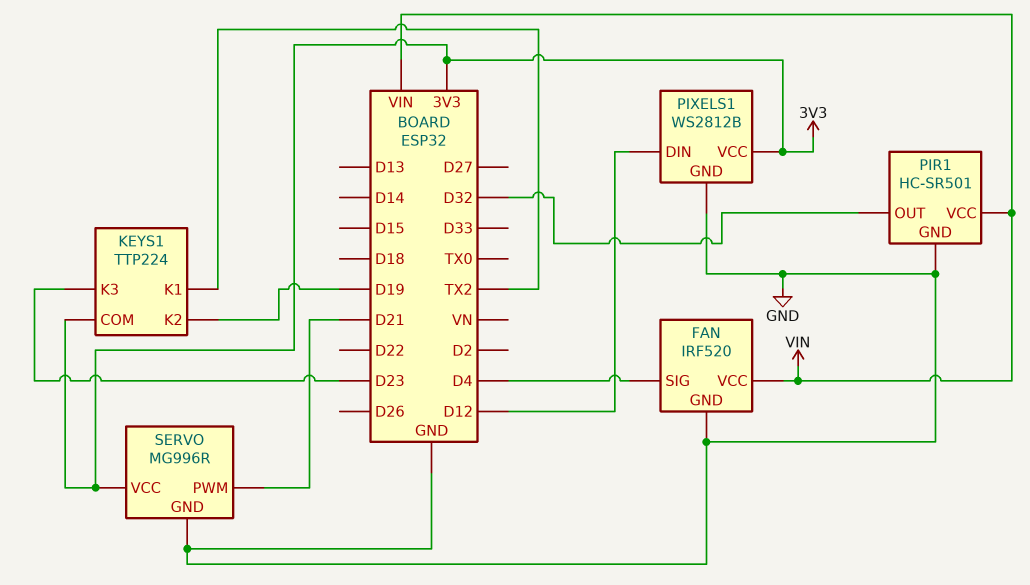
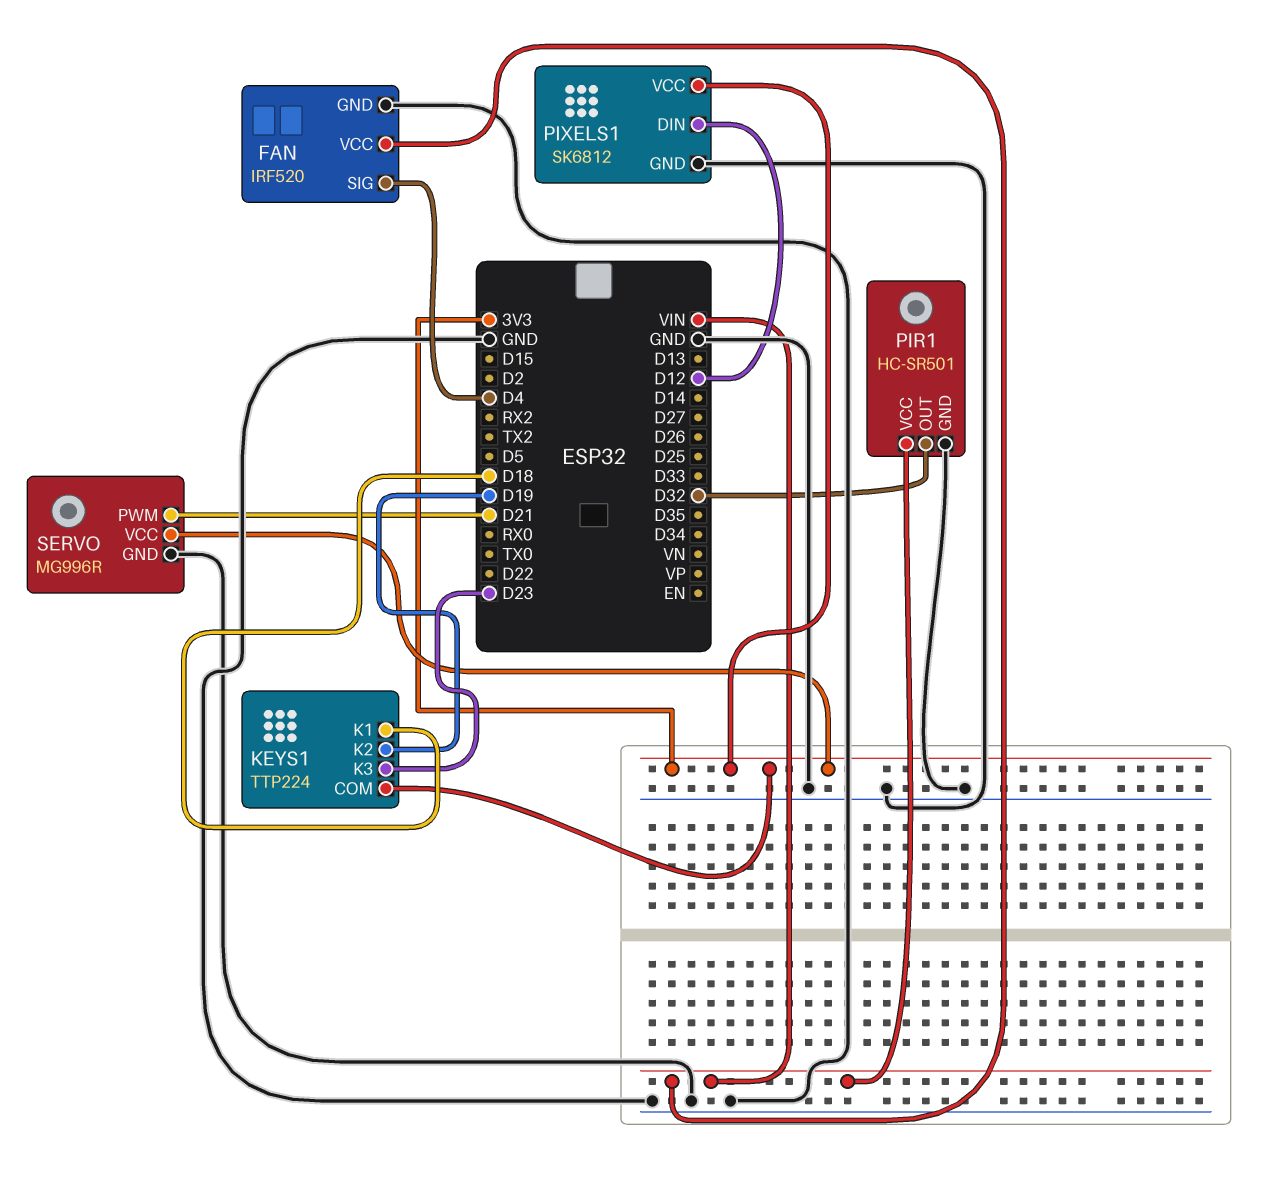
KEYS1 pin K1: TX2 -> D18
PIXELS1: WS2812B -> SK6812

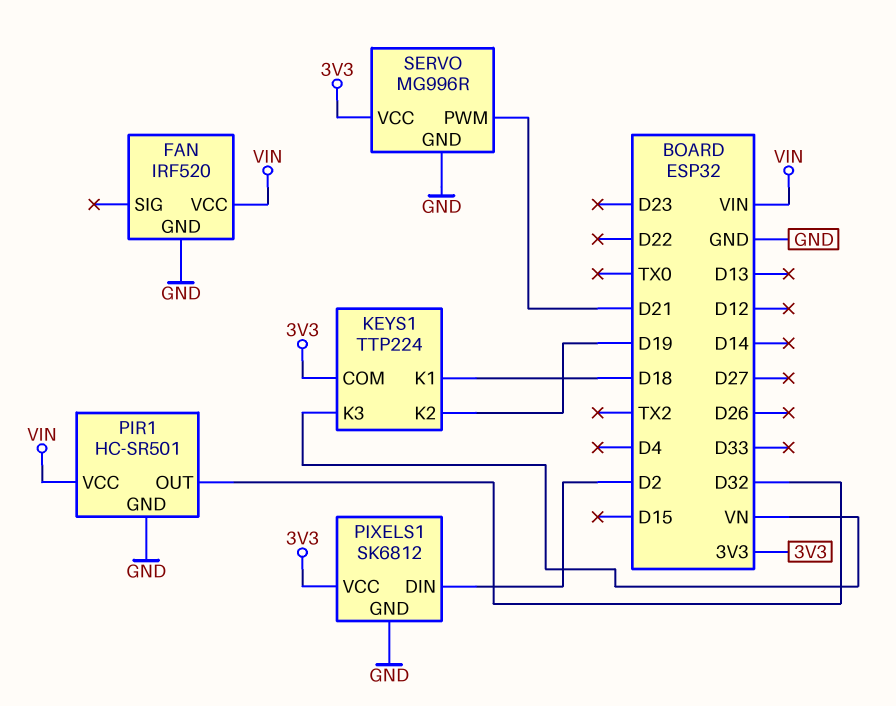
FAN pin SIG: D4 -> none
KEYS1 pin K3: D23 -> VN
PIXELS1 pin DIN: D12 -> D2

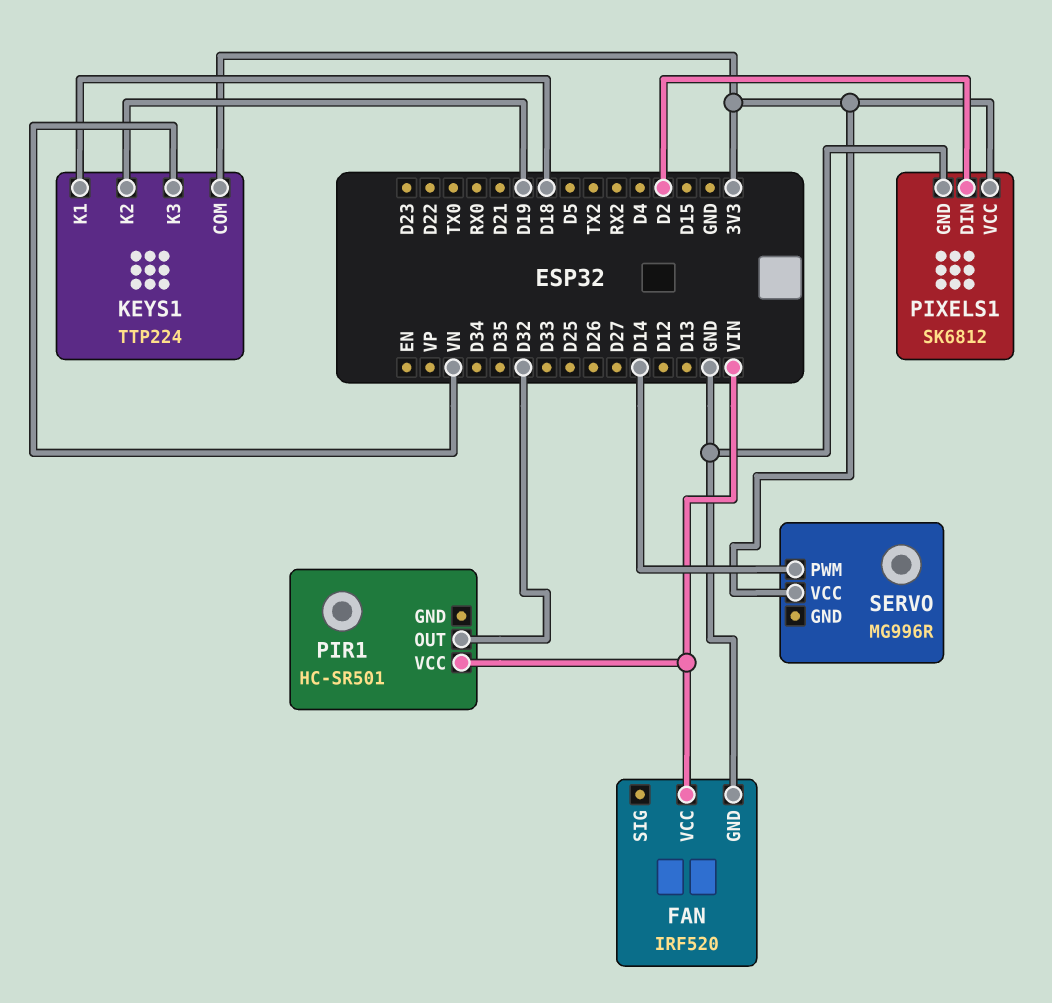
PIR1 pin GND: GND -> none
SERVO pin GND: GND -> none
SERVO pin PWM: D21 -> D14

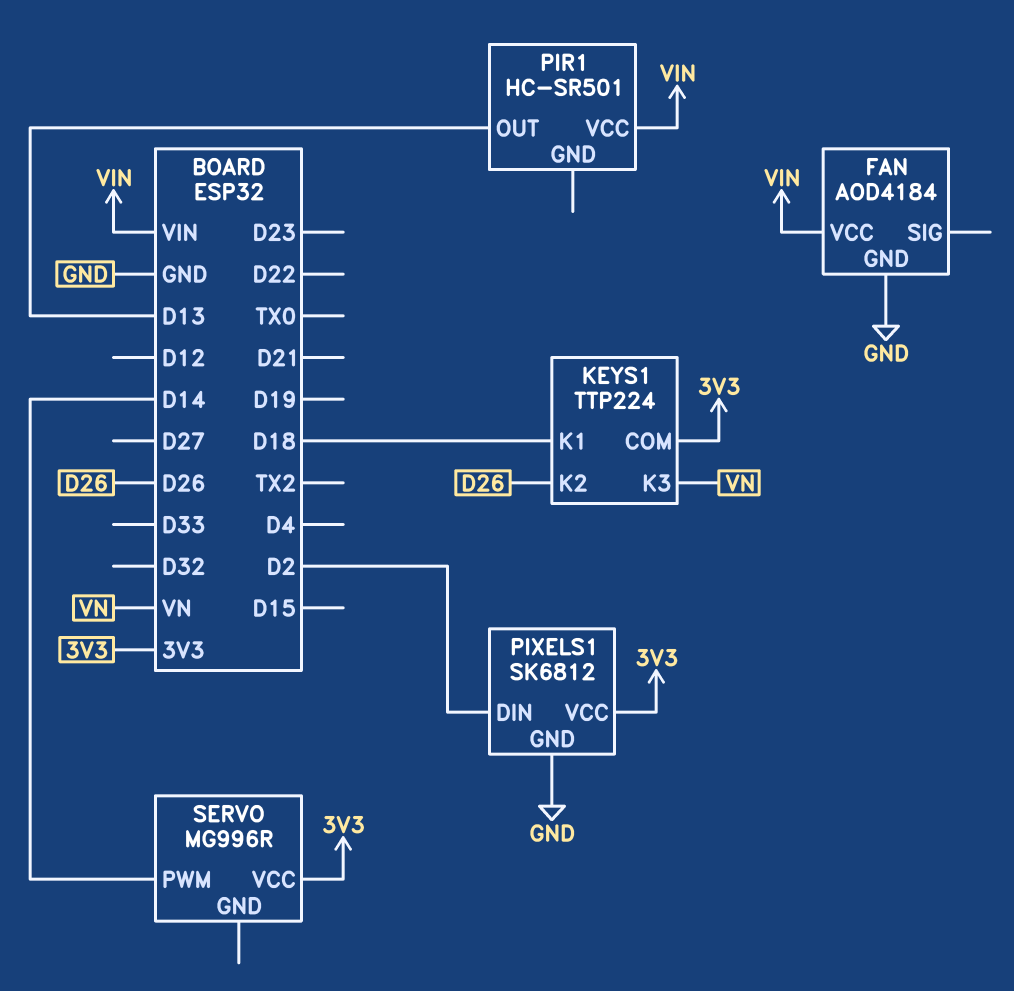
FAN: IRF520 -> AOD4184
KEYS1 pin K2: D19 -> D26
PIR1 pin OUT: D32 -> D13

